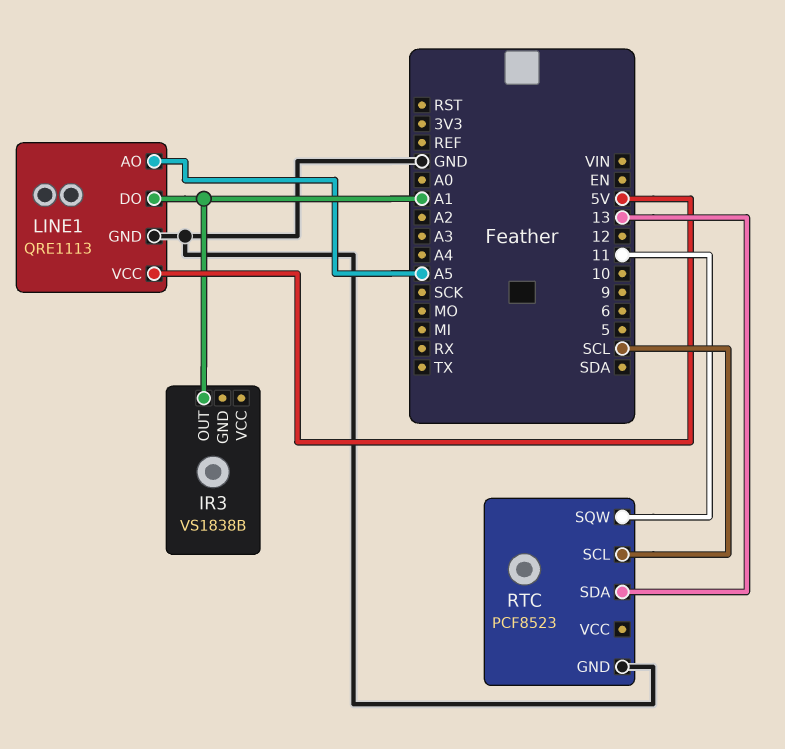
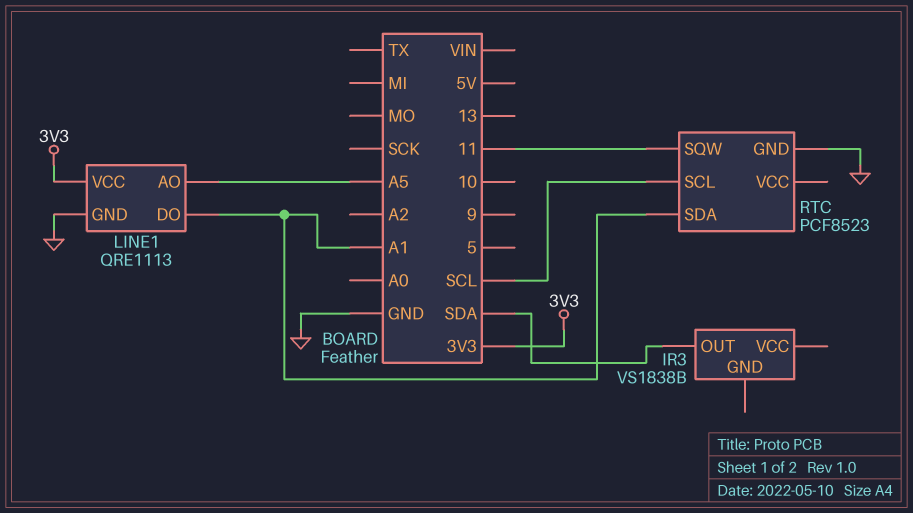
IR3 pin OUT: A1 -> SDA
LINE1 pin VCC: 5V -> 3V3
RTC pin SDA: 13 -> A1

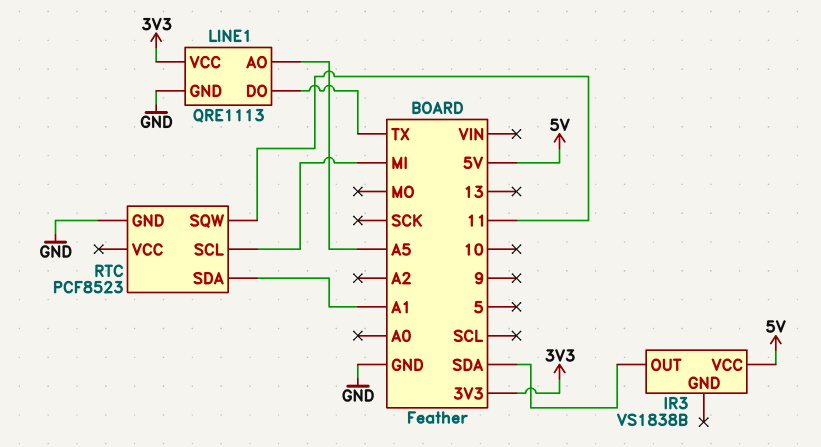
IR3 pin VCC: none -> 5V
LINE1 pin DO: A1 -> TX
RTC pin SCL: SCL -> MI

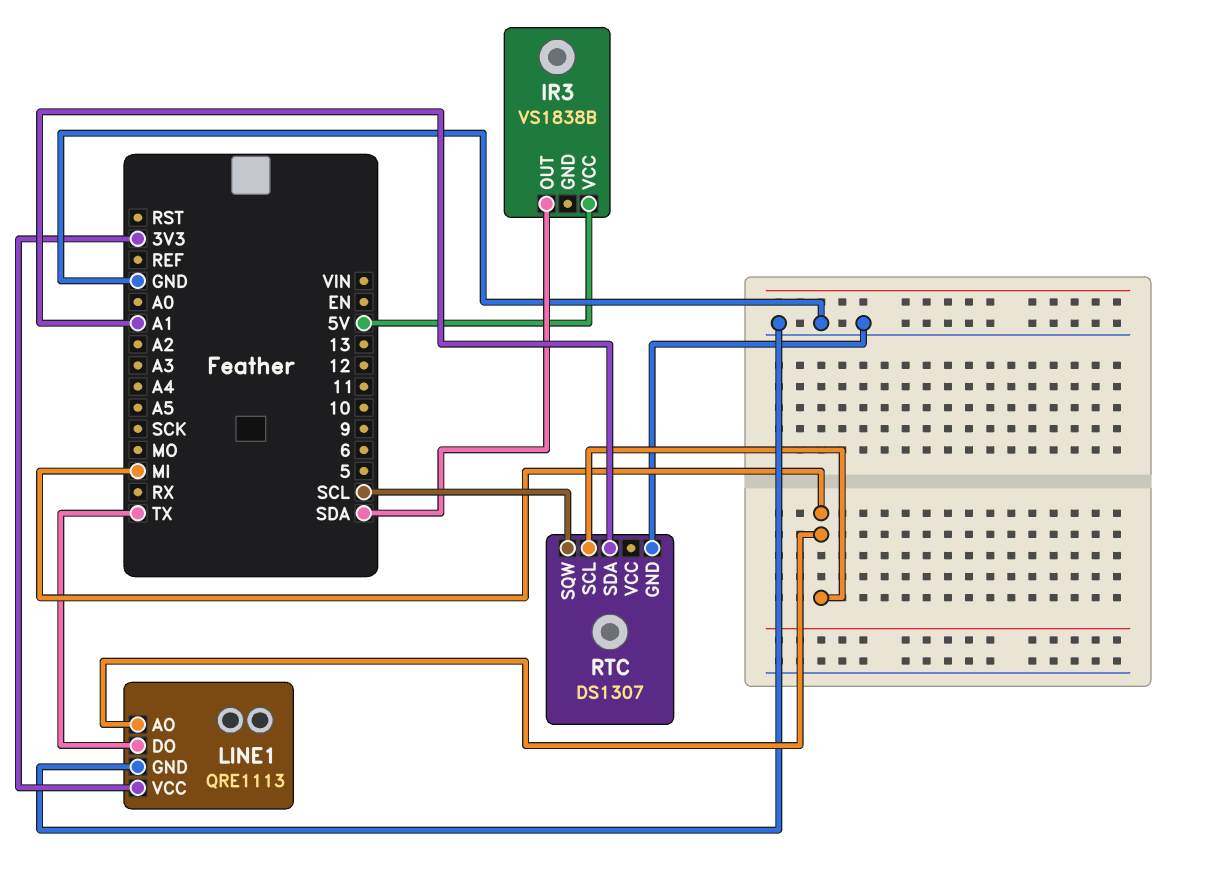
LINE1 pin AO: A5 -> MI
RTC: PCF8523 -> DS1307
RTC pin SQW: 11 -> SCL

